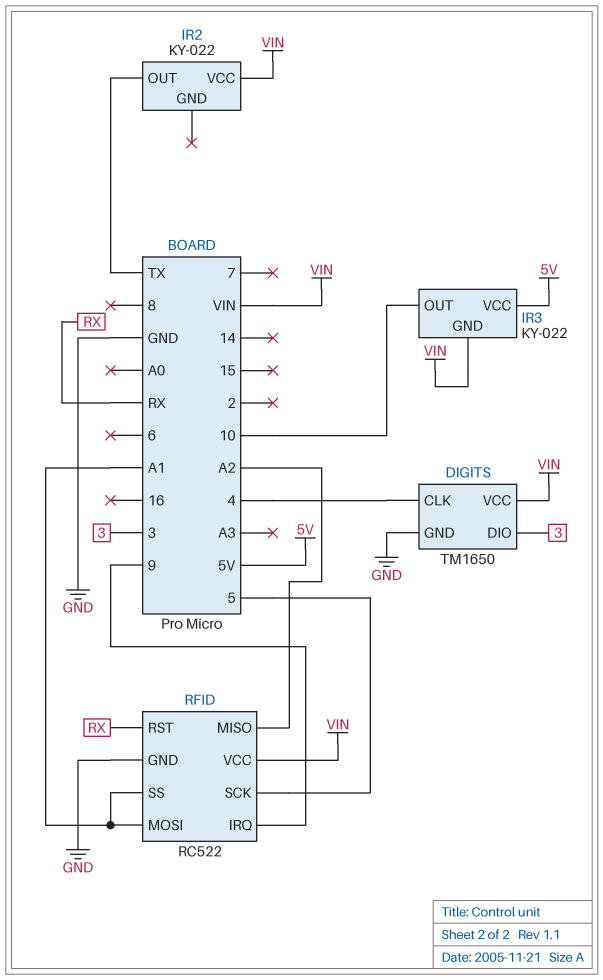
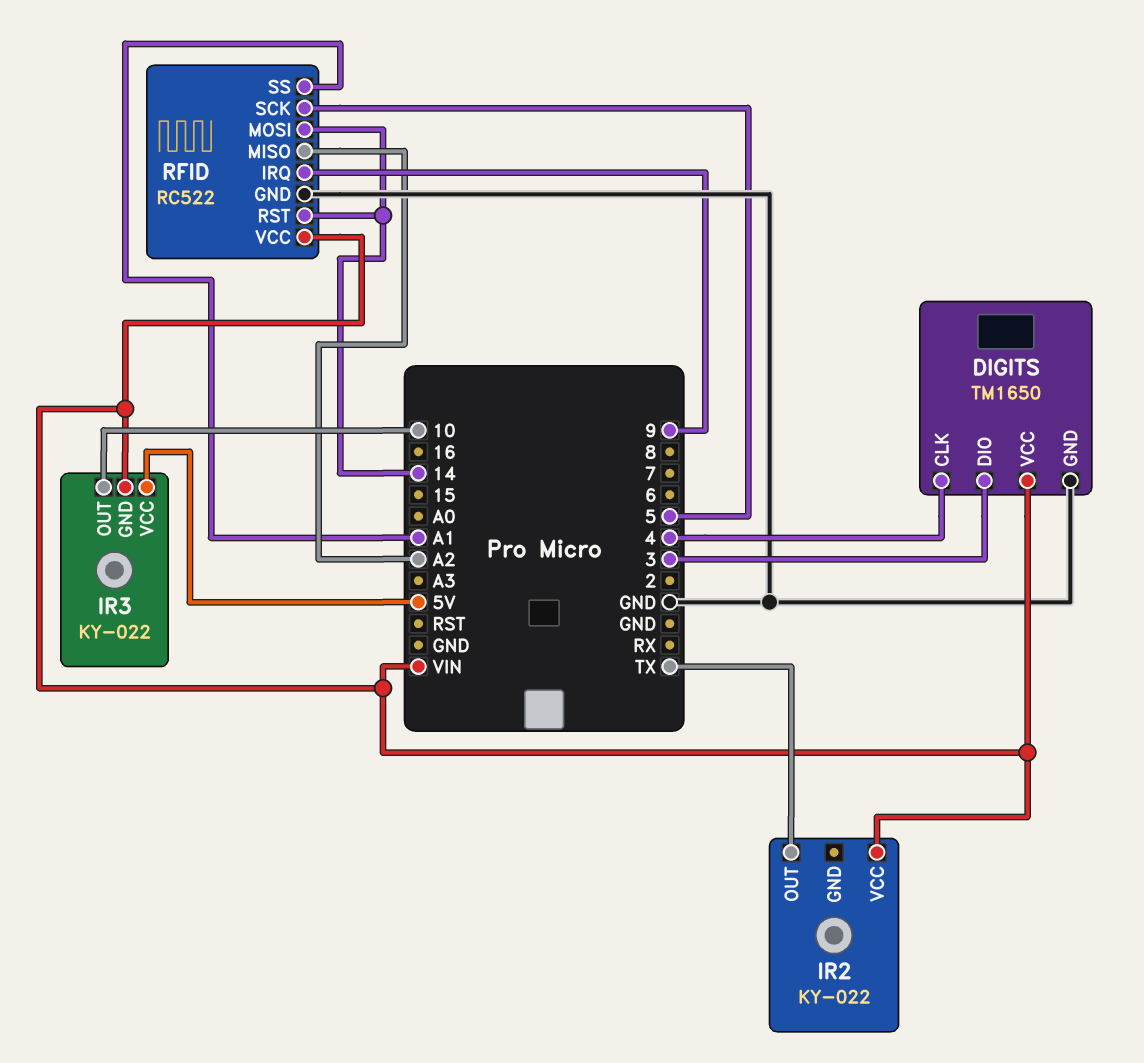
RFID pin MOSI: A1 -> 14
RFID pin RST: RX -> 14

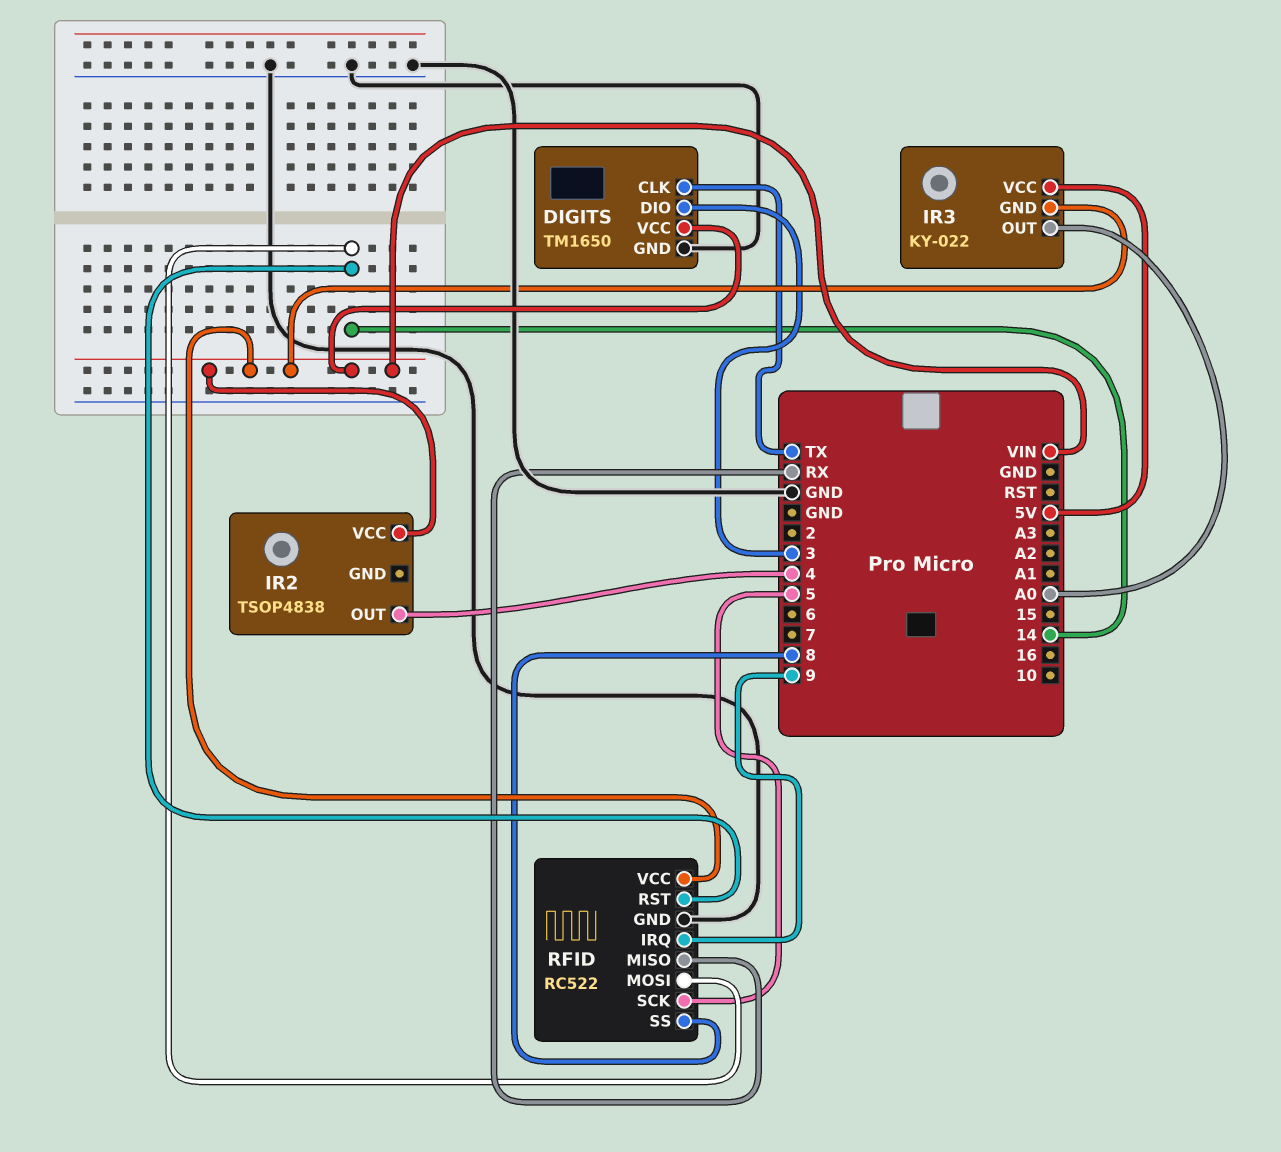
DIGITS pin CLK: 4 -> TX
IR2: KY-022 -> TSOP4838
IR2 pin OUT: TX -> 4
IR3 pin OUT: 10 -> A0
RFID pin MISO: A2 -> RX
RFID pin SS: A1 -> 8

